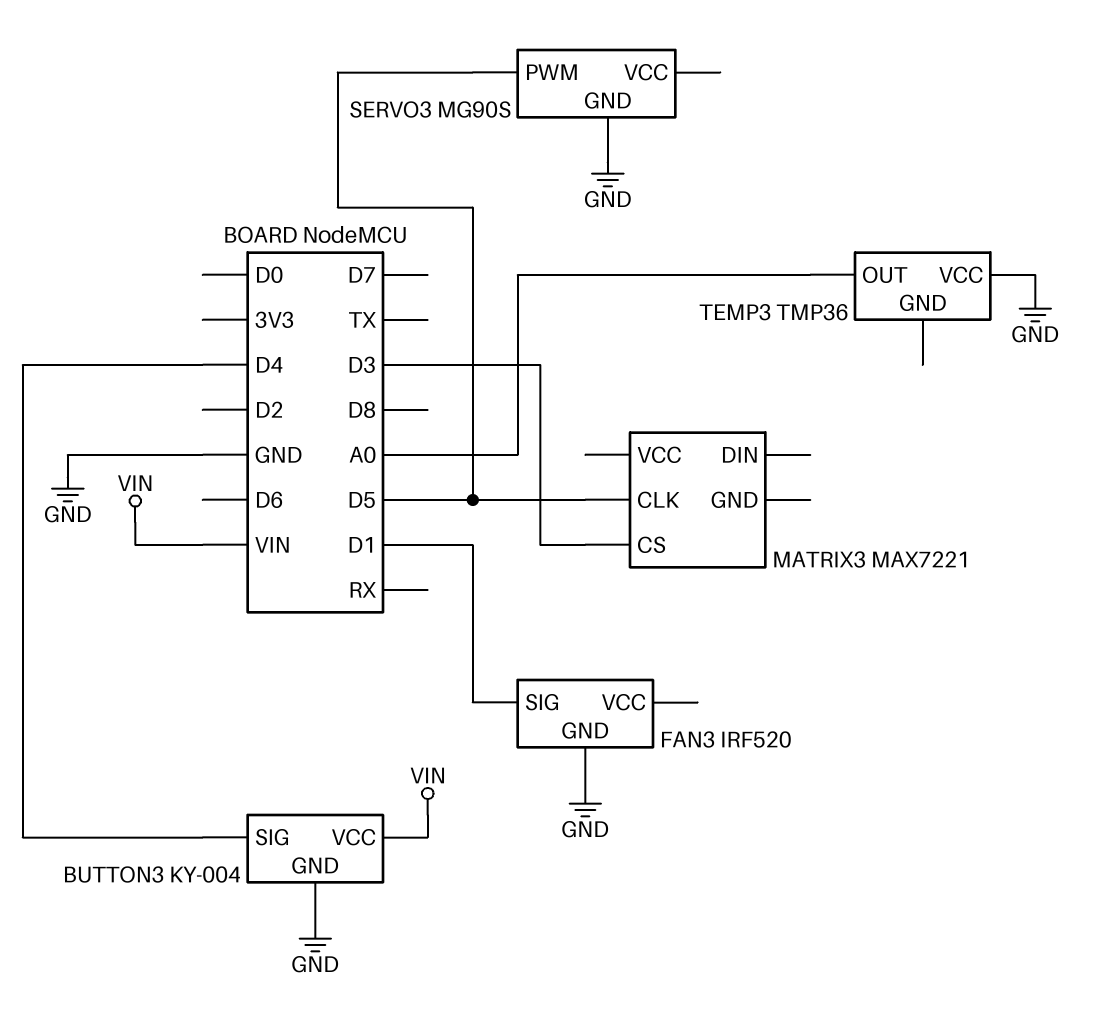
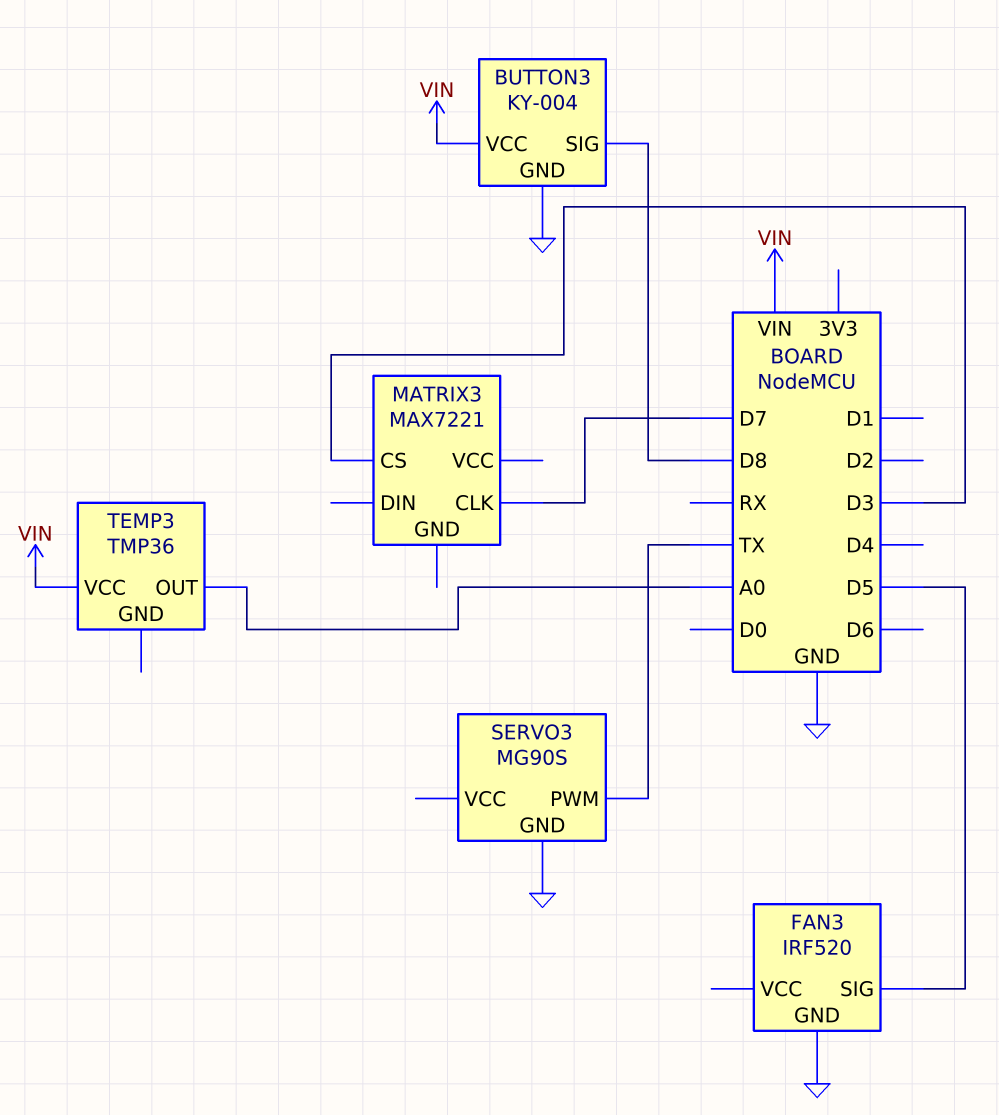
BUTTON3 pin SIG: D4 -> D8
FAN3 pin SIG: D1 -> D5
MATRIX3 pin CLK: D5 -> D7
SERVO3 pin PWM: D5 -> TX
TEMP3 pin VCC: GND -> VIN

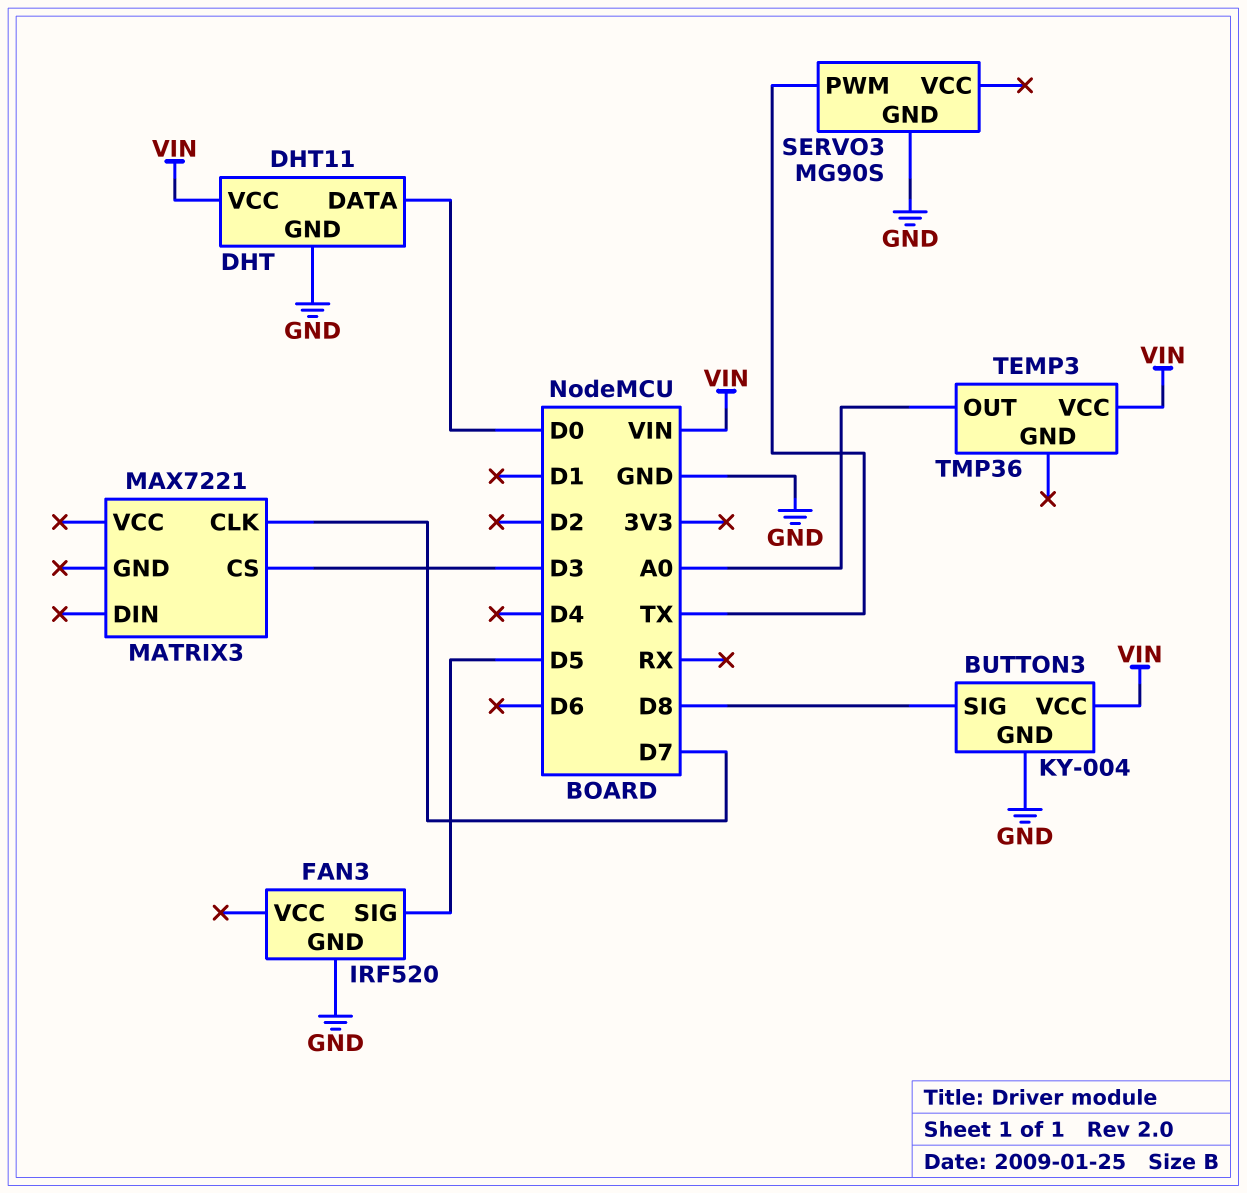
DHT: none -> DHT11
DHT pin DATA: none -> D0
DHT pin GND: none -> GND
DHT pin VCC: none -> VIN

